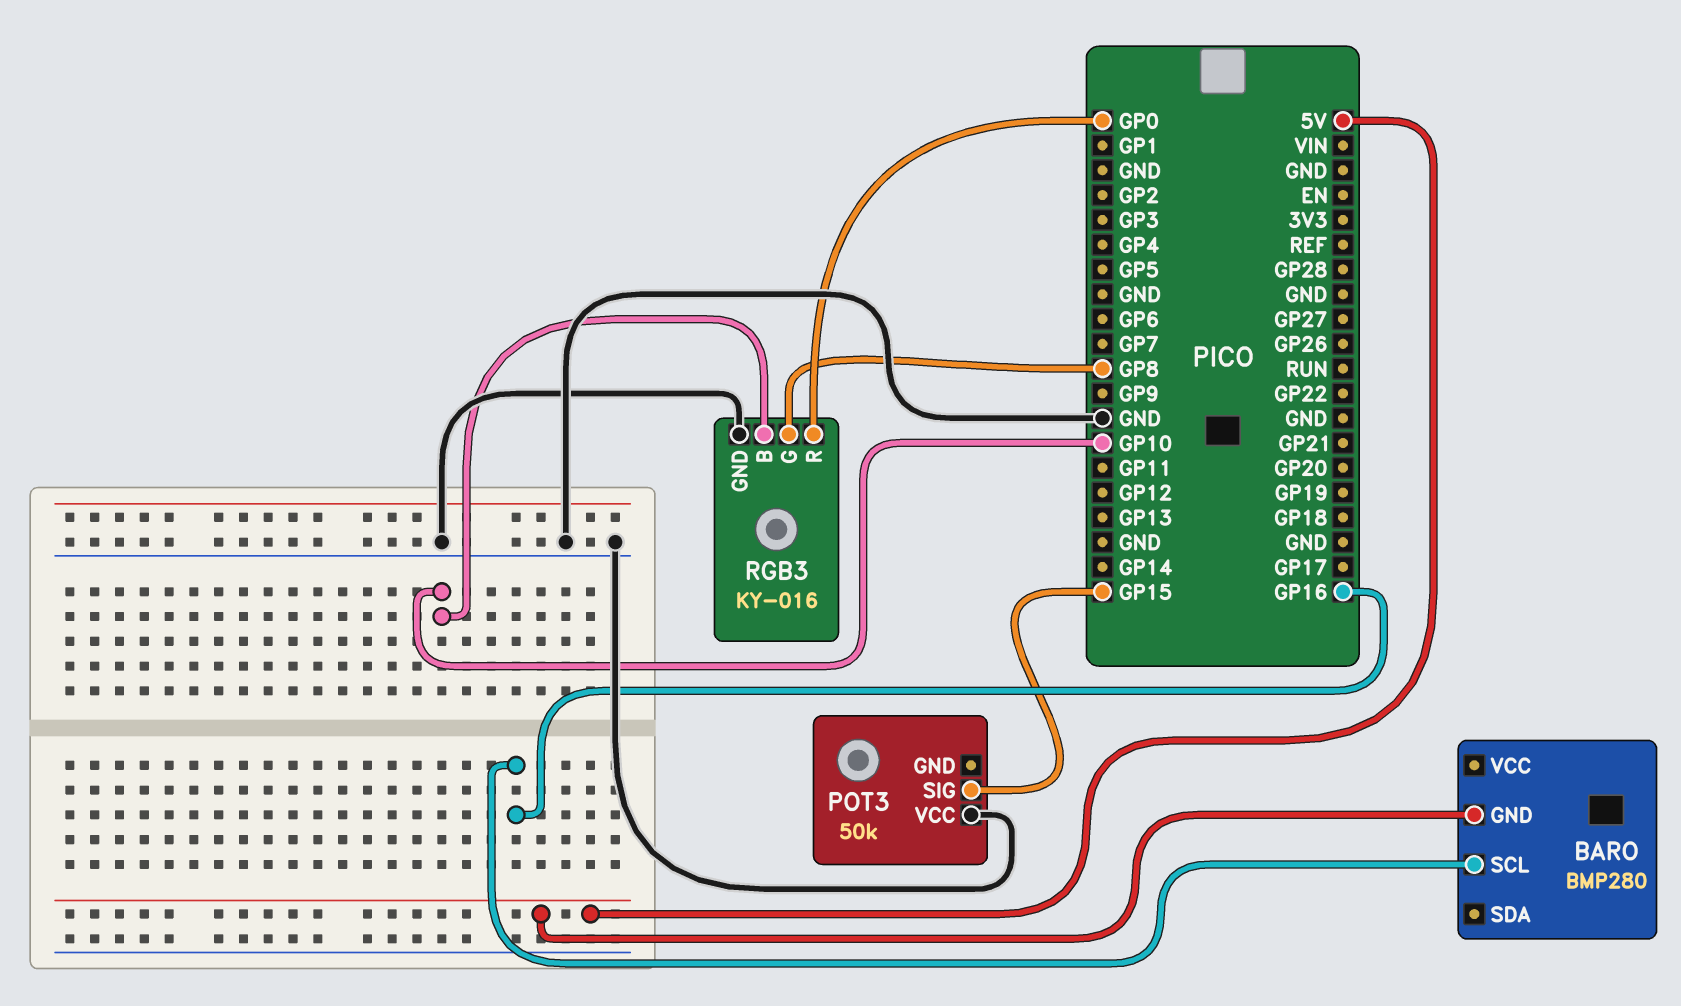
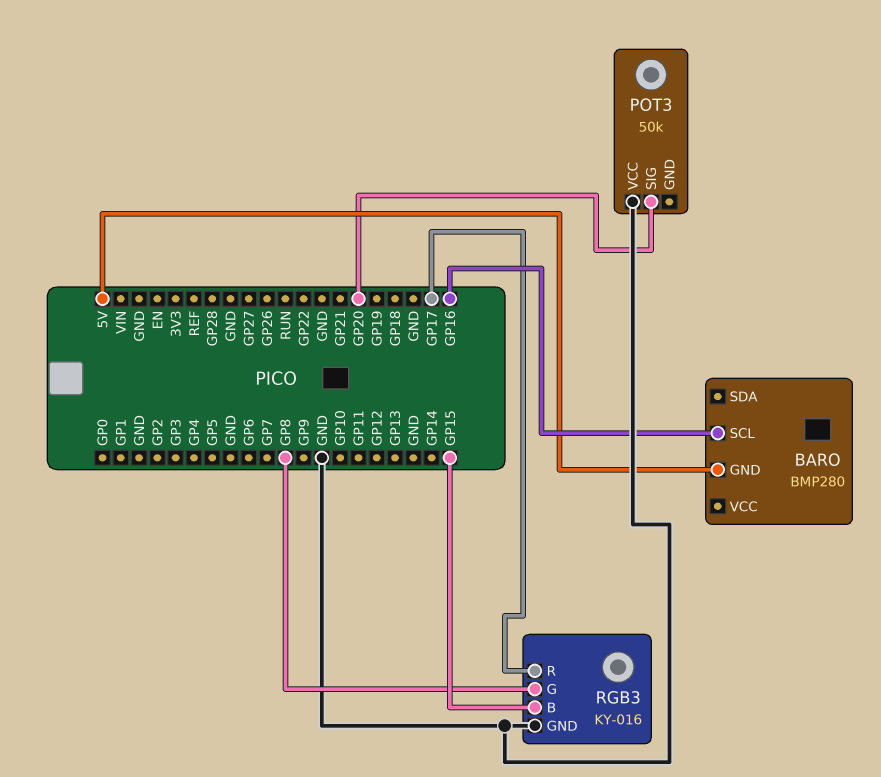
POT3 pin SIG: GP15 -> GP20
RGB3 pin B: GP10 -> GP15
RGB3 pin R: GP0 -> GP17

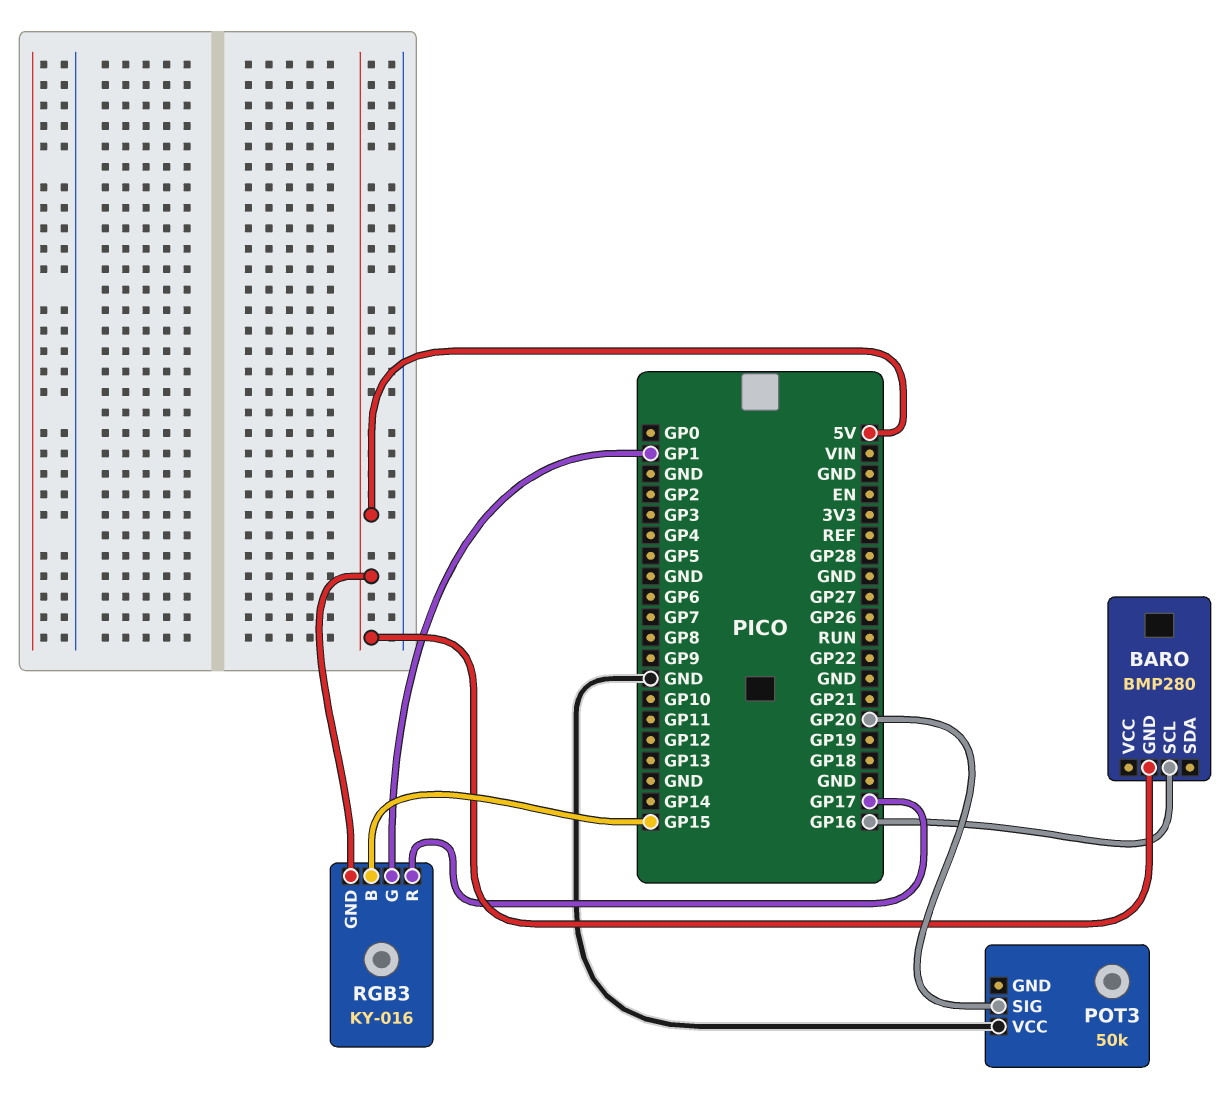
RGB3 pin G: GP8 -> GP1
RGB3 pin GND: GND -> 5V

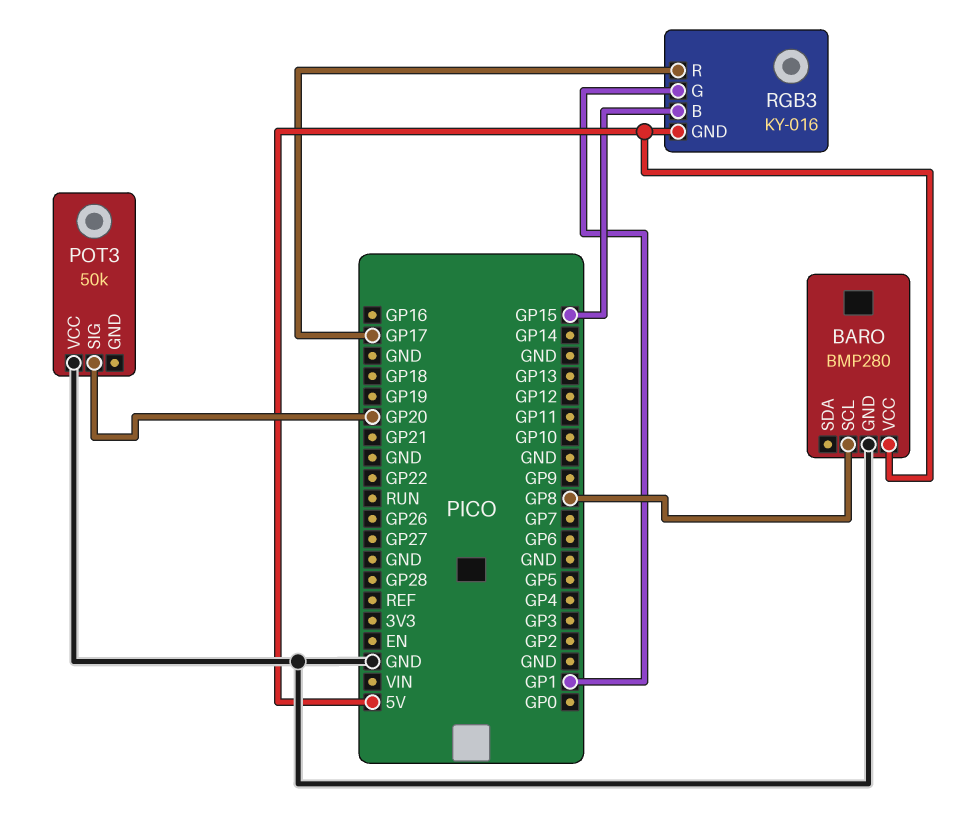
BARO pin GND: 5V -> GND
BARO pin SCL: GP16 -> GP8
BARO pin VCC: none -> 5V

